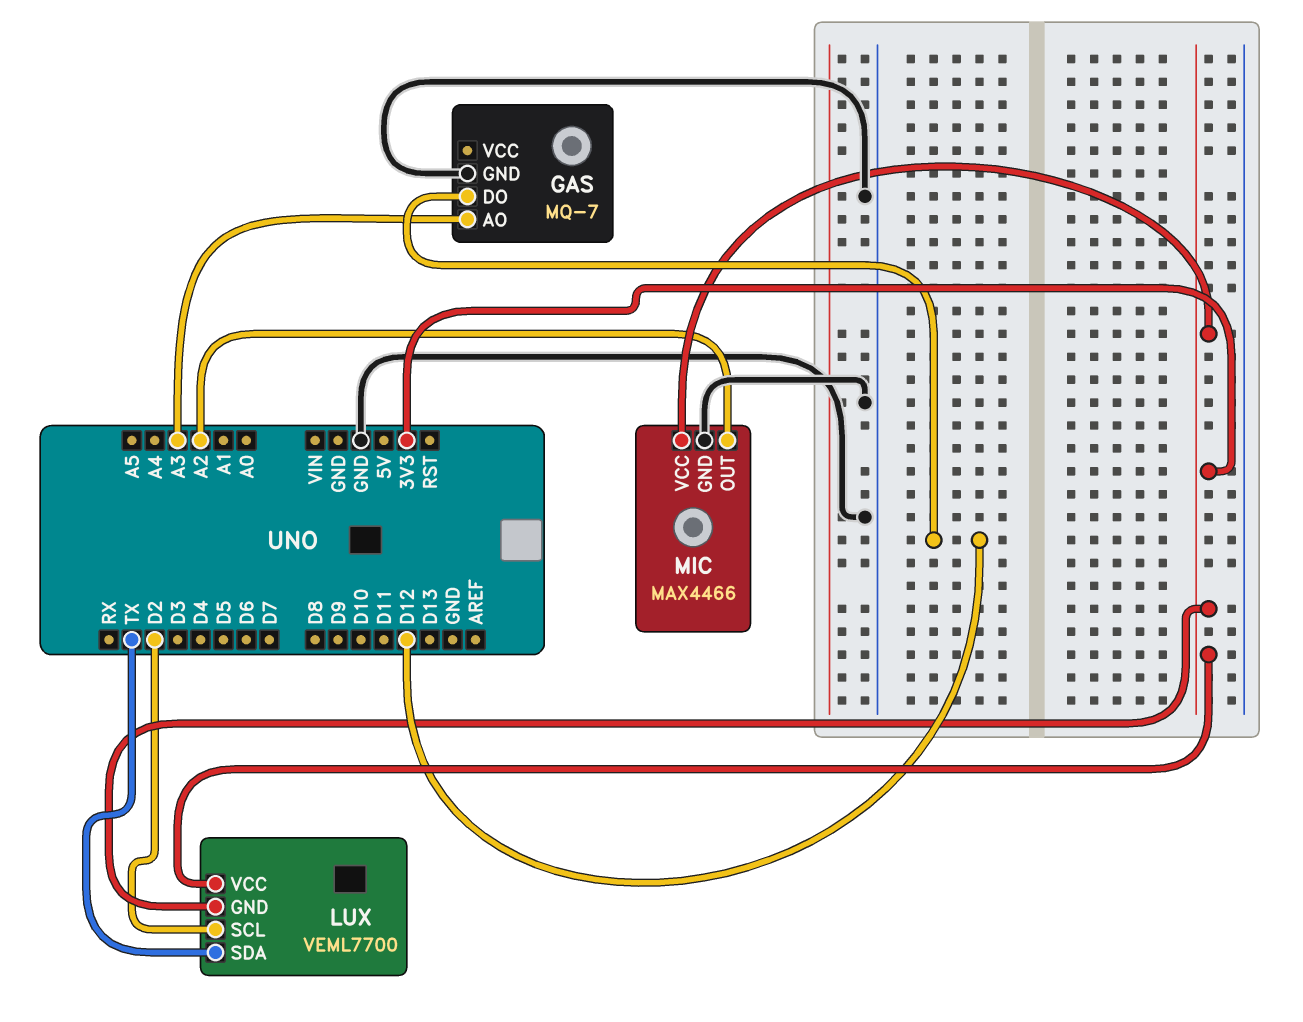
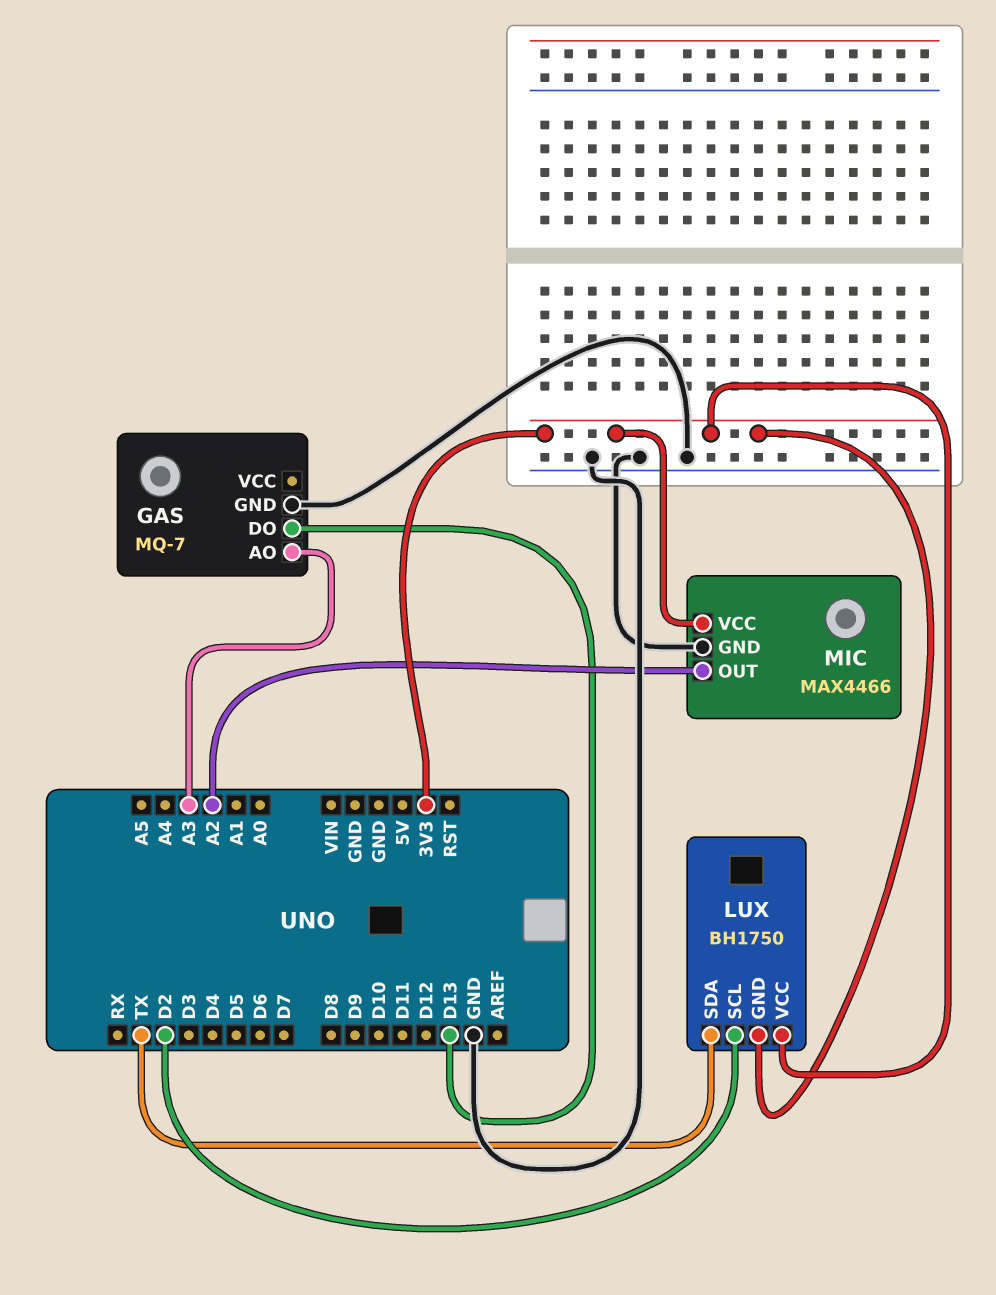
GAS pin DO: D12 -> D13
LUX: VEML7700 -> BH1750

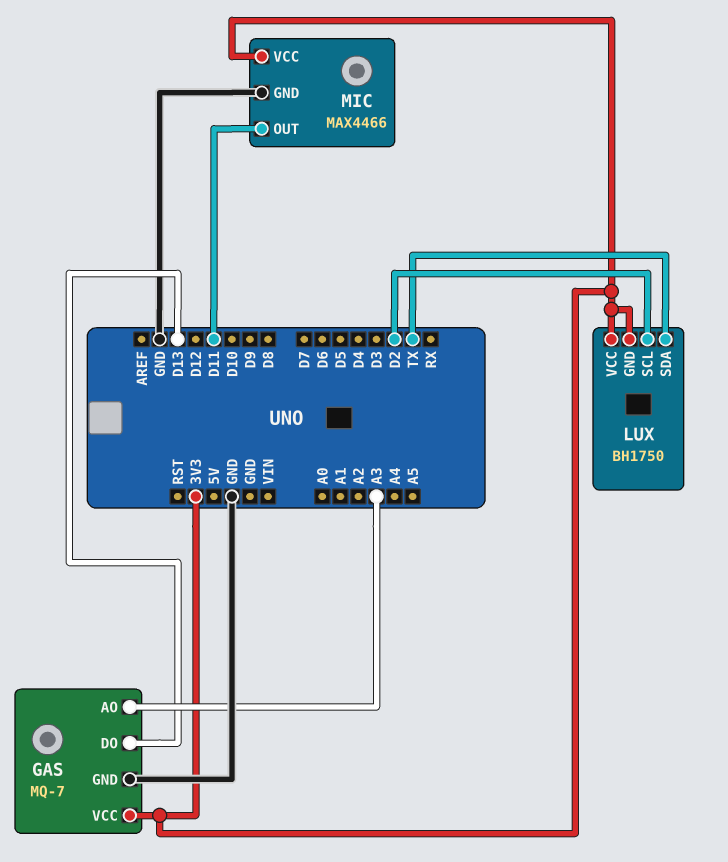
GAS pin VCC: none -> 3V3
MIC pin OUT: A2 -> D11

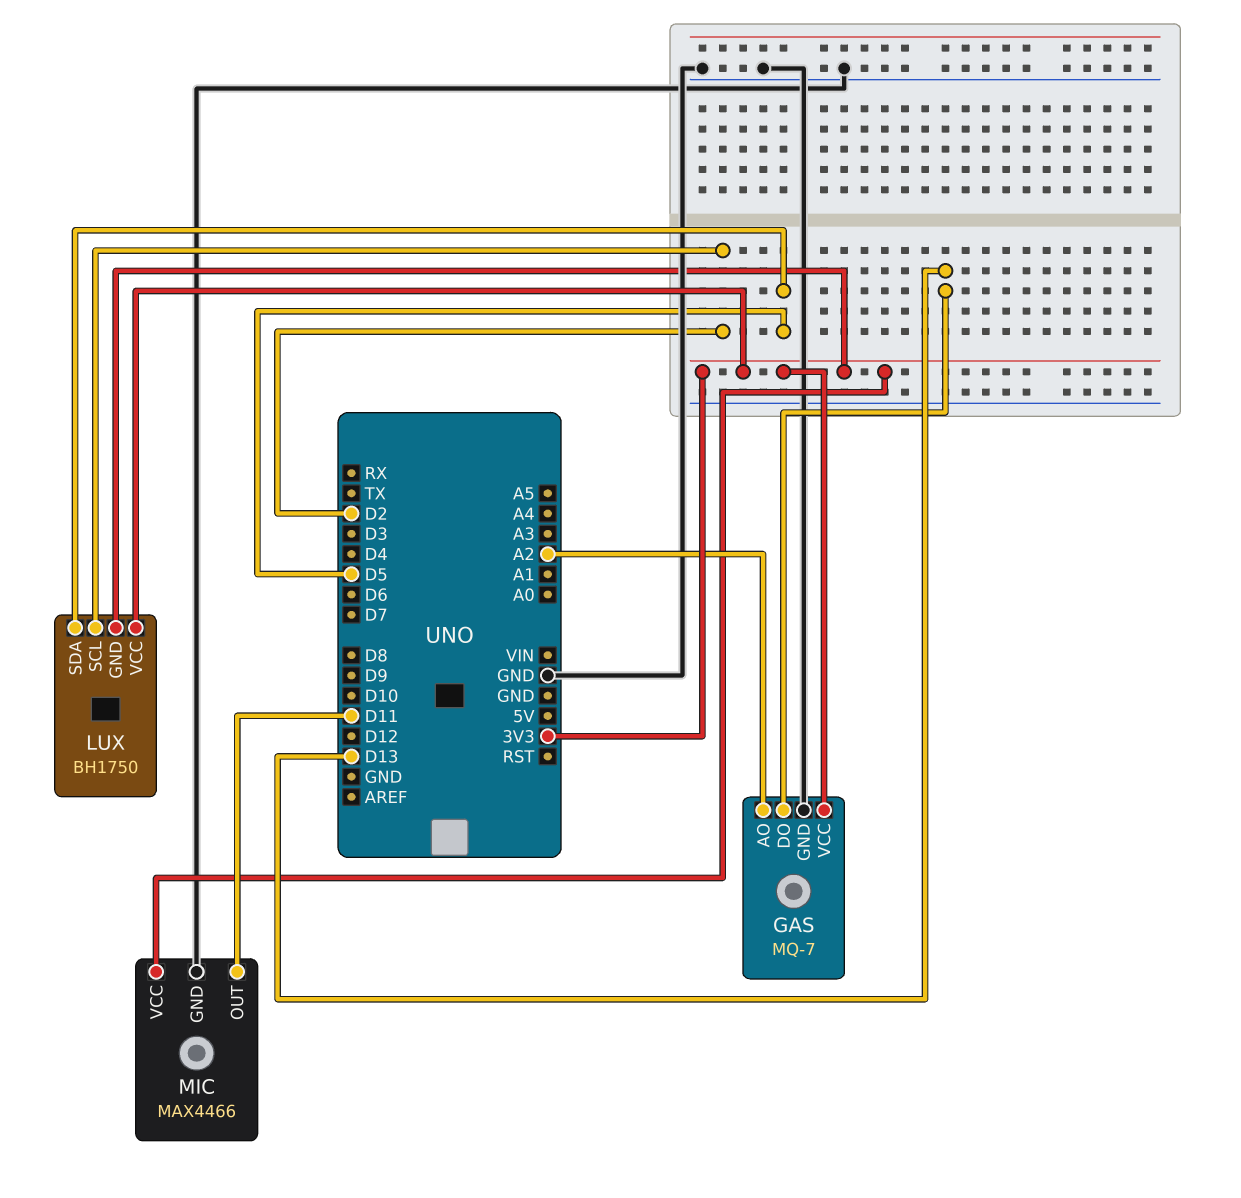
GAS pin AO: A3 -> A2
LUX pin SDA: TX -> D5

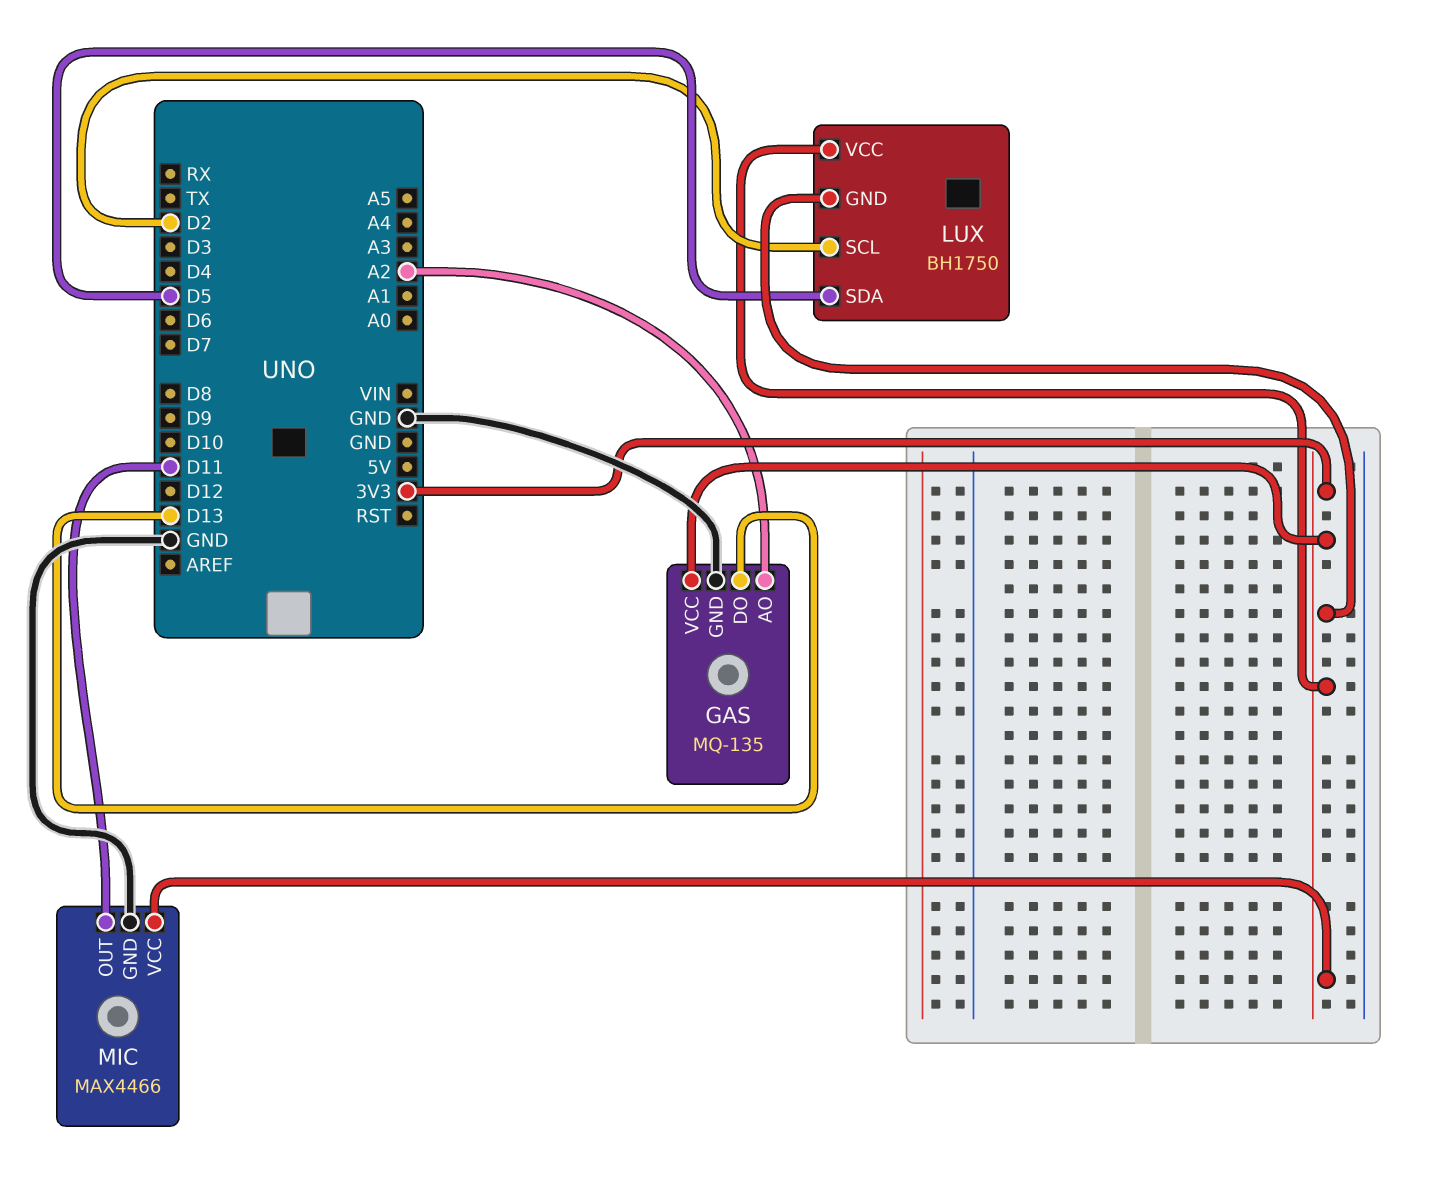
GAS: MQ-7 -> MQ-135

